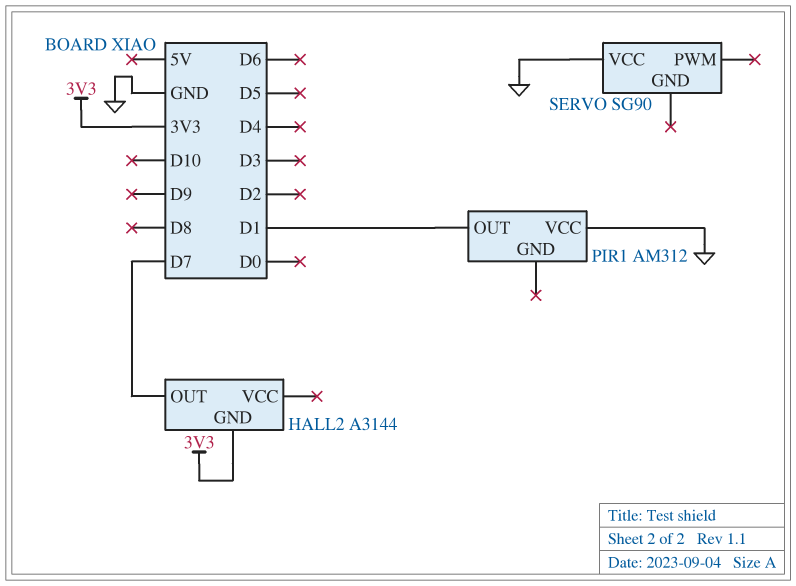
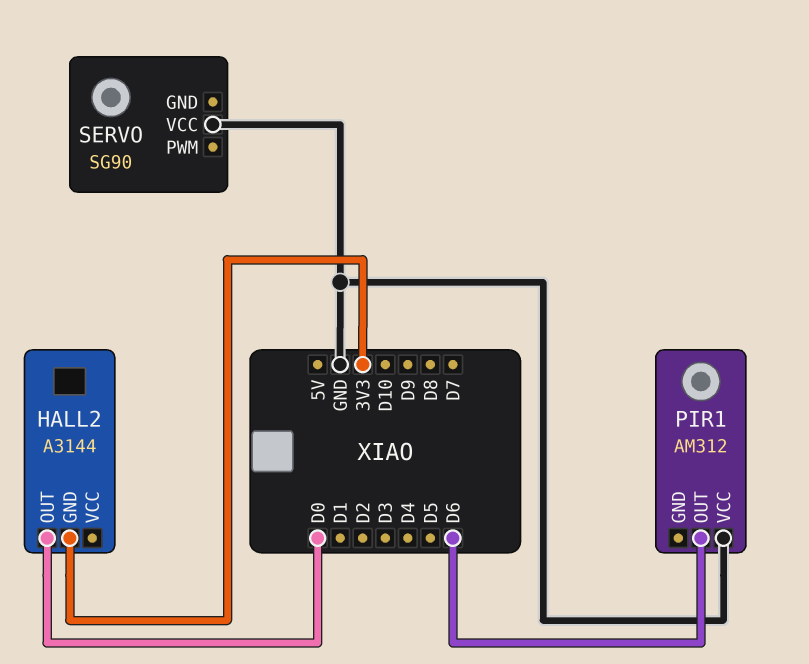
HALL2 pin OUT: D7 -> D0
PIR1 pin OUT: D1 -> D6

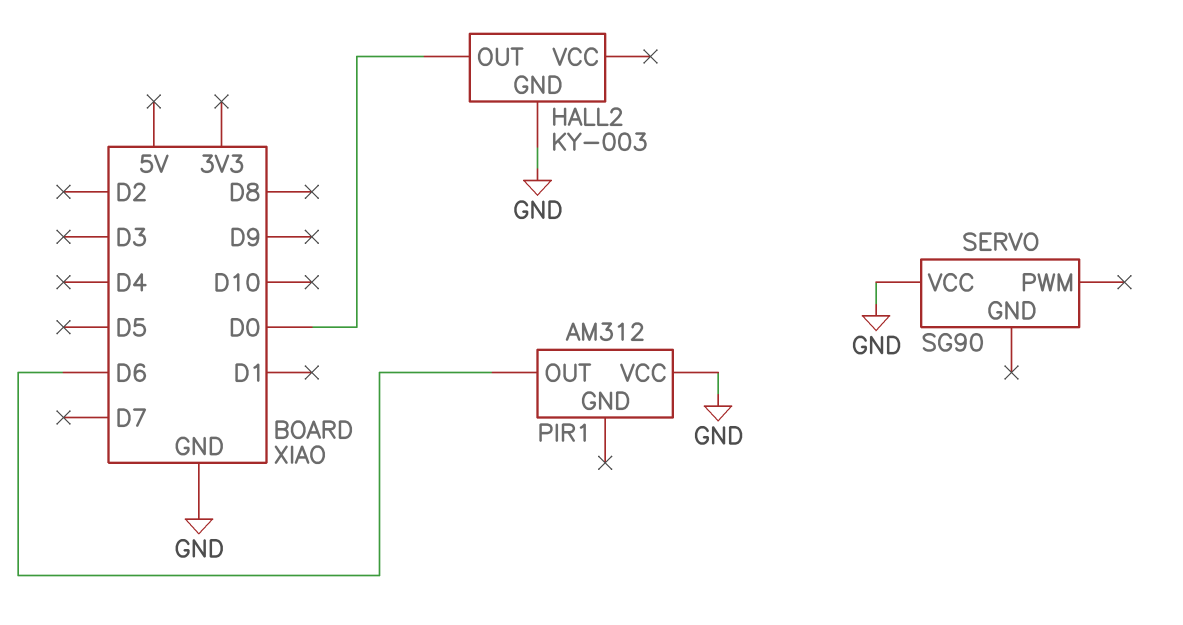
HALL2: A3144 -> KY-003
HALL2 pin GND: 3V3 -> GND

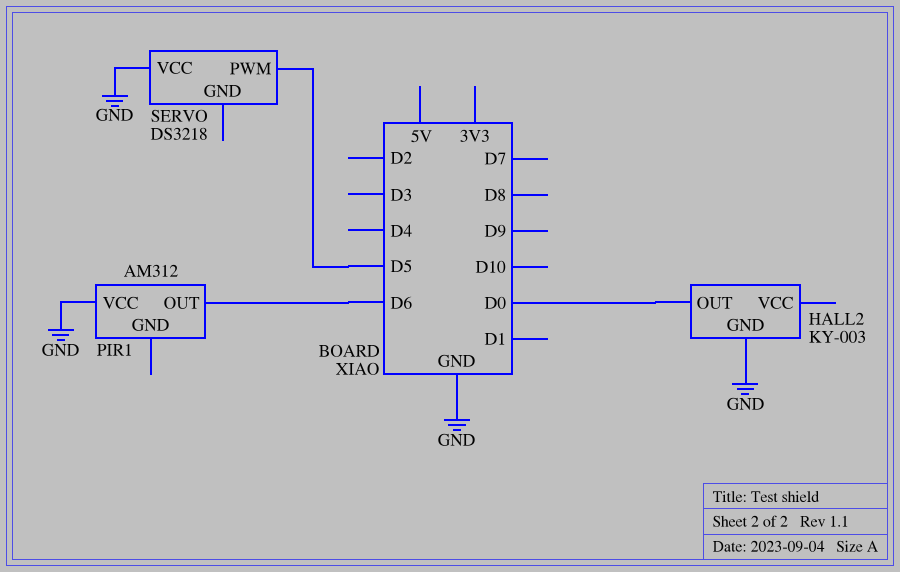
SERVO: SG90 -> DS3218
SERVO pin PWM: none -> D5

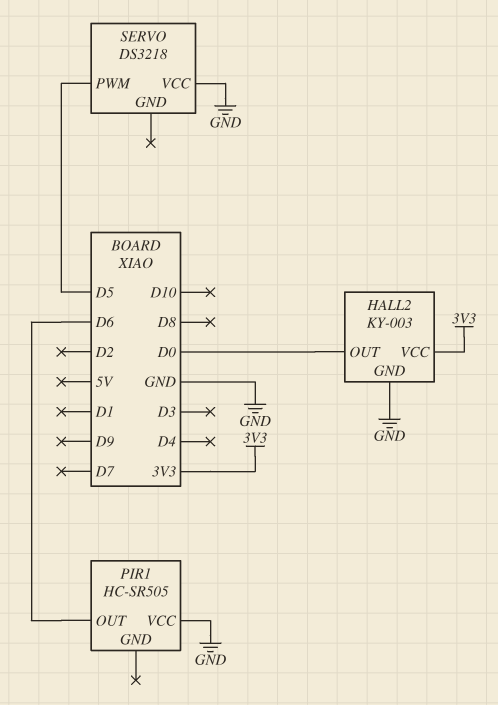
HALL2 pin VCC: none -> 3V3
PIR1: AM312 -> HC-SR505

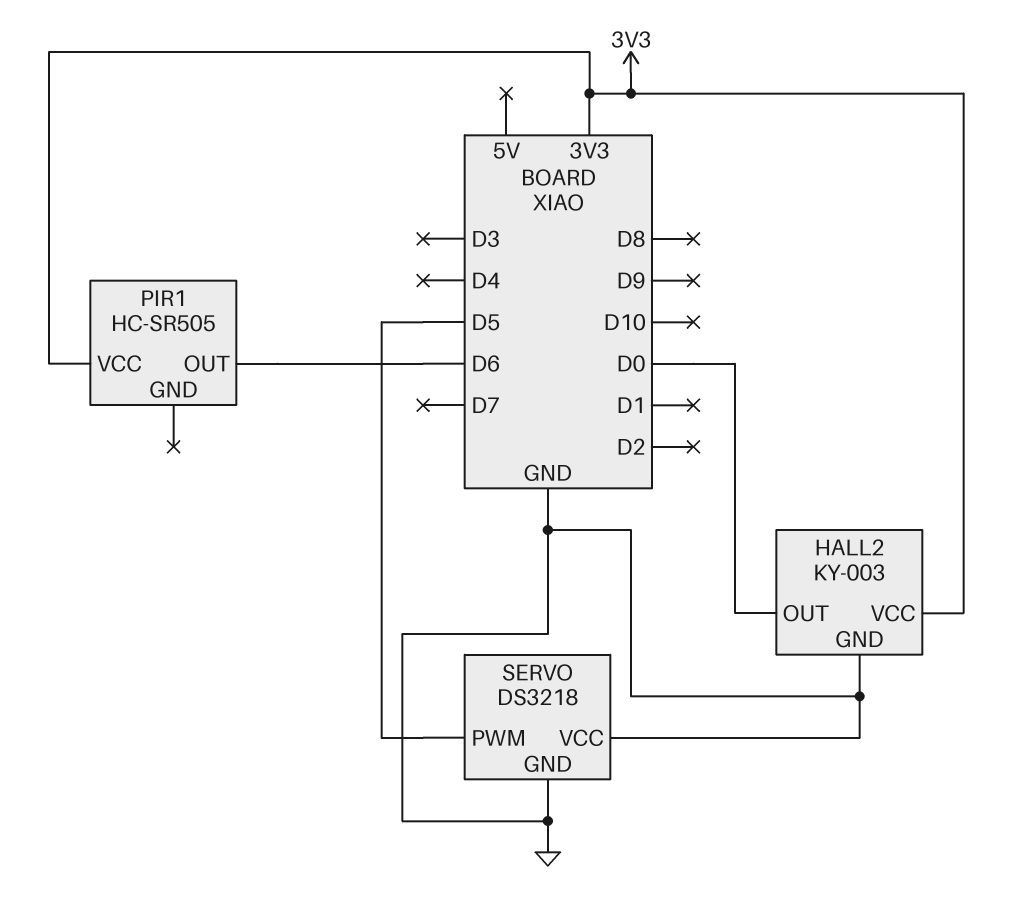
PIR1 pin VCC: GND -> 3V3
SERVO pin GND: none -> GND

